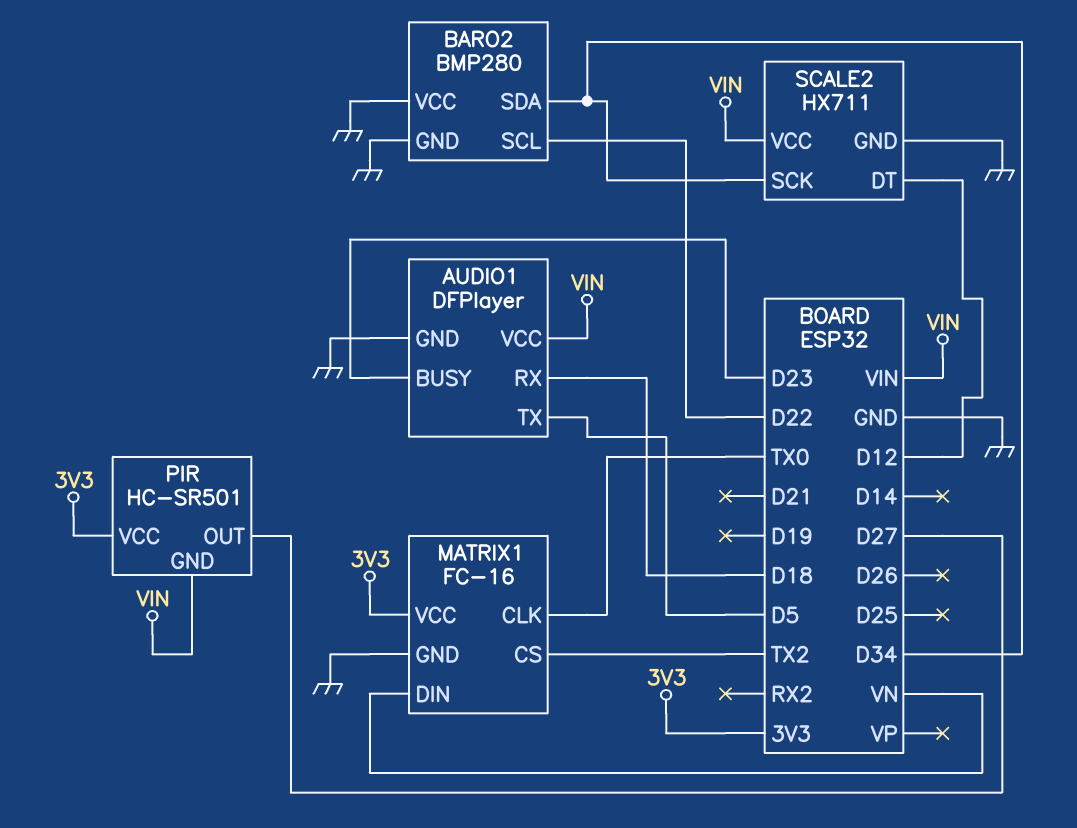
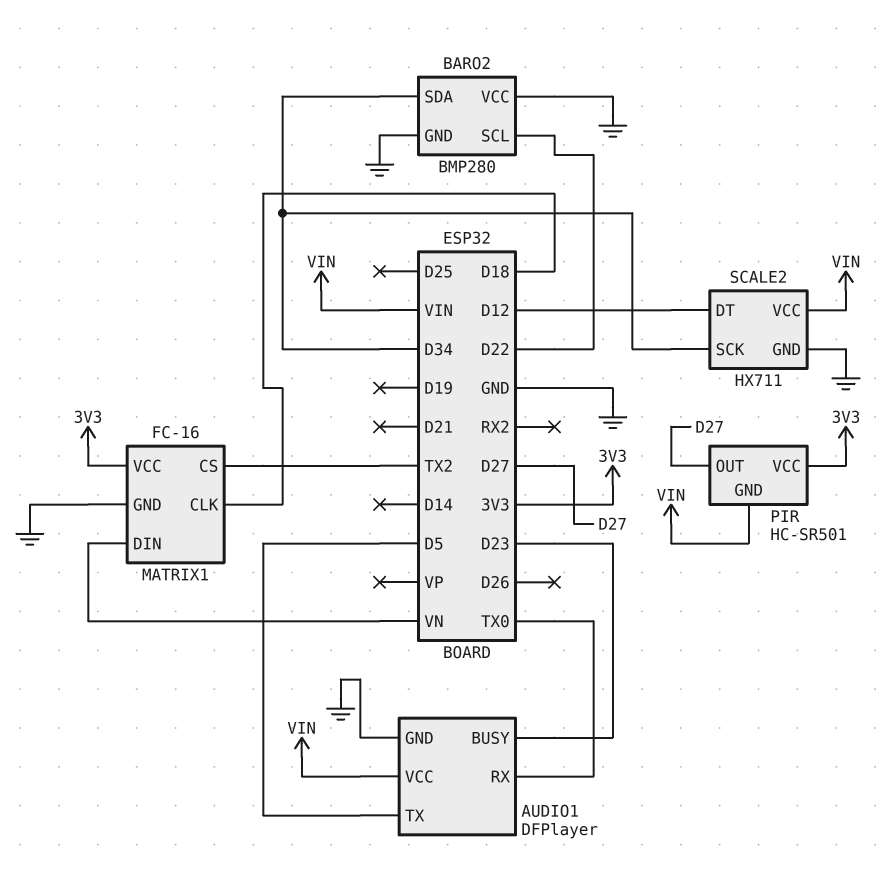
AUDIO1 pin RX: D18 -> TX0
MATRIX1 pin CLK: TX0 -> D18

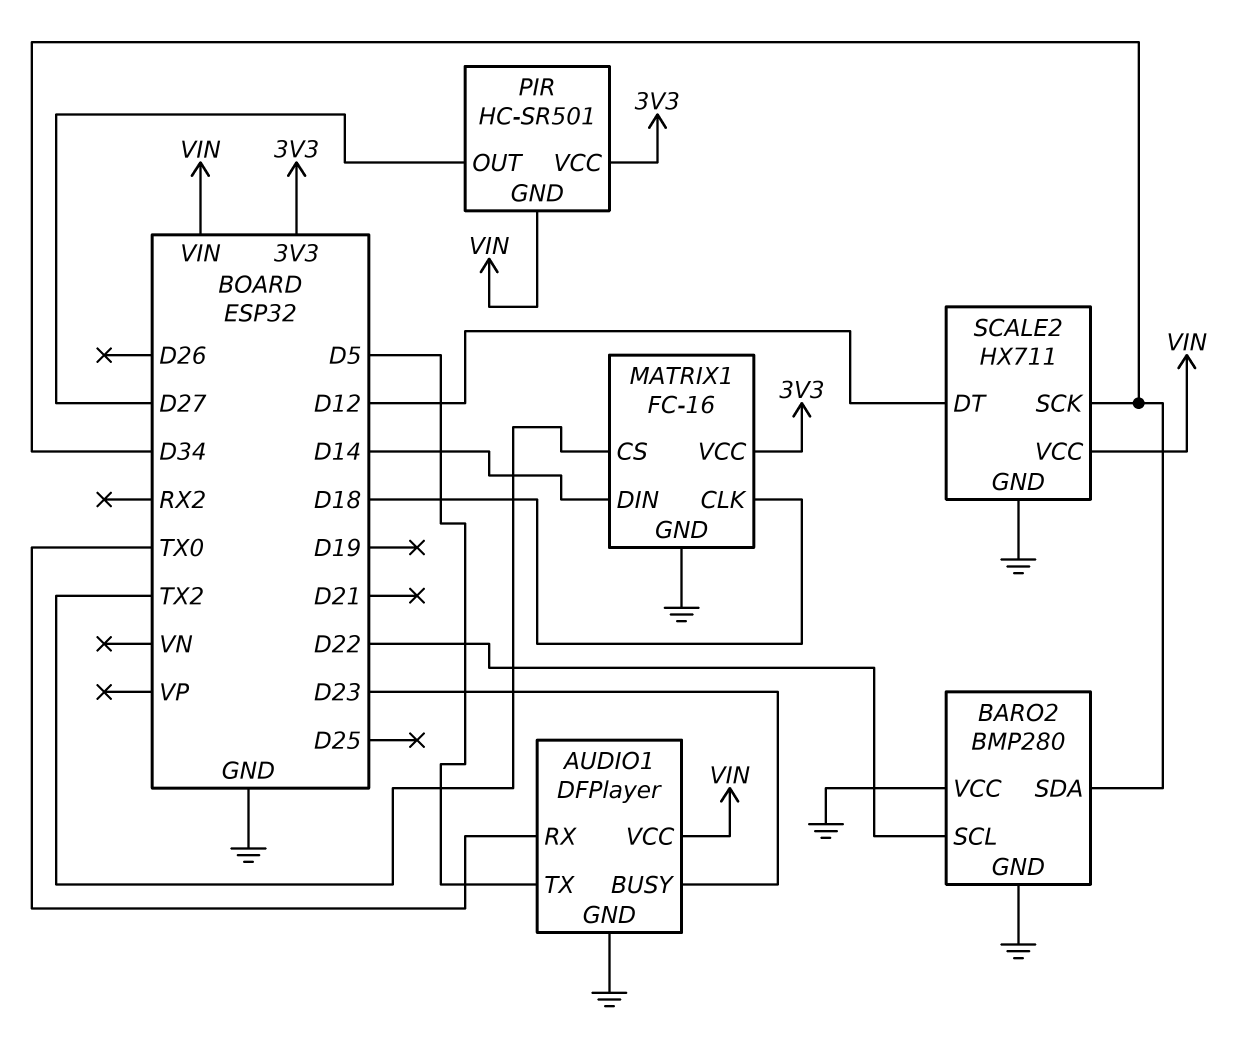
MATRIX1 pin DIN: VN -> D14

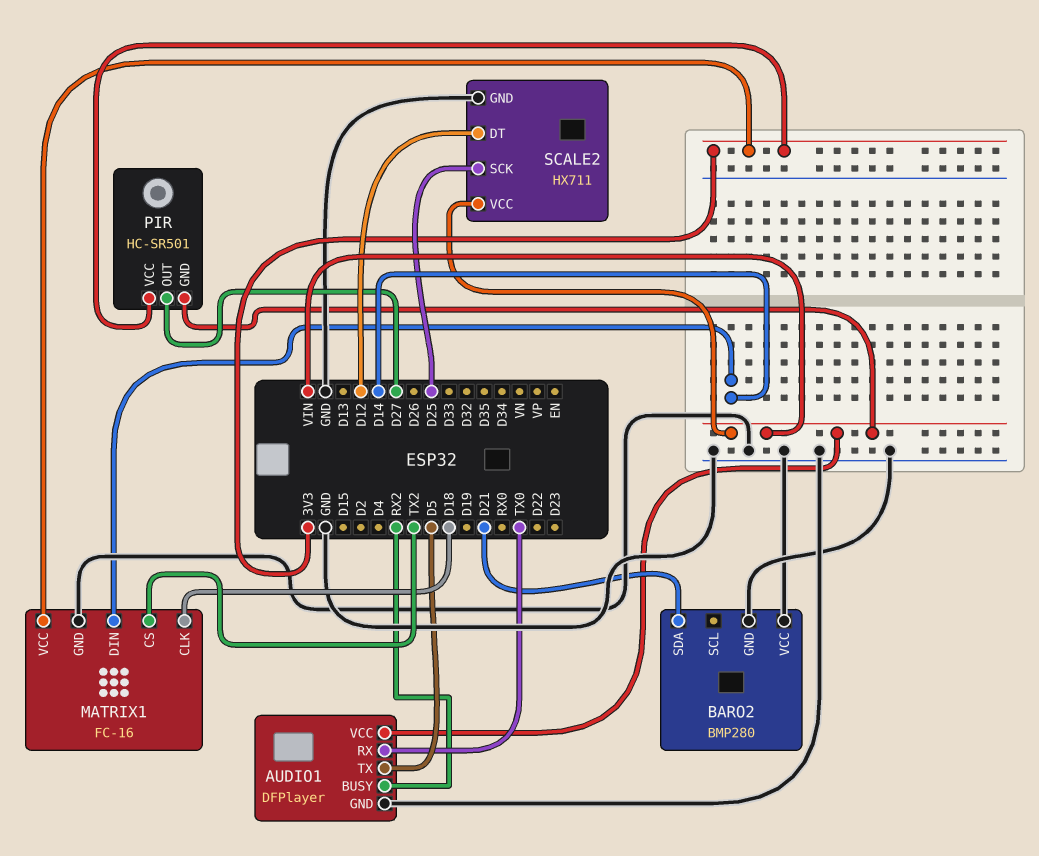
AUDIO1 pin BUSY: D23 -> RX2
BARO2 pin SCL: D22 -> none
BARO2 pin SDA: D34 -> D21
SCALE2 pin SCK: D34 -> D25

